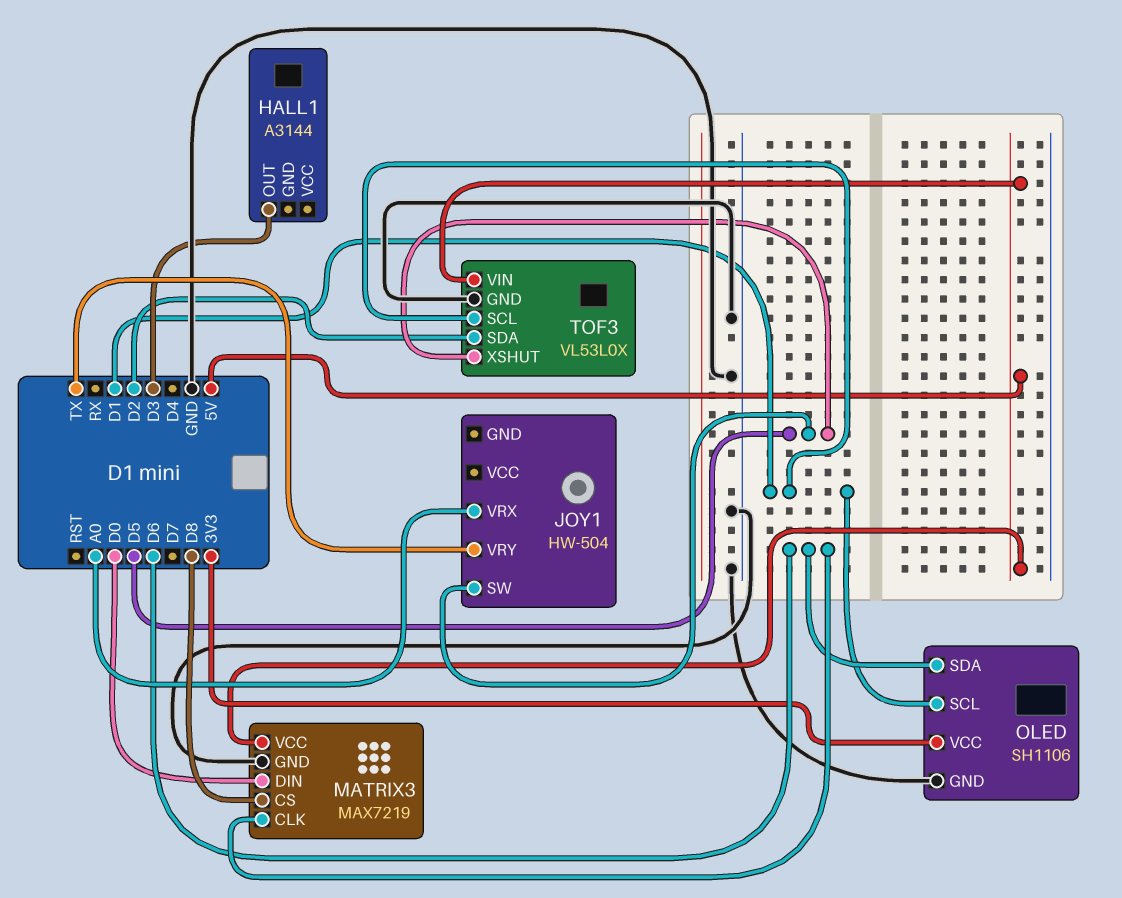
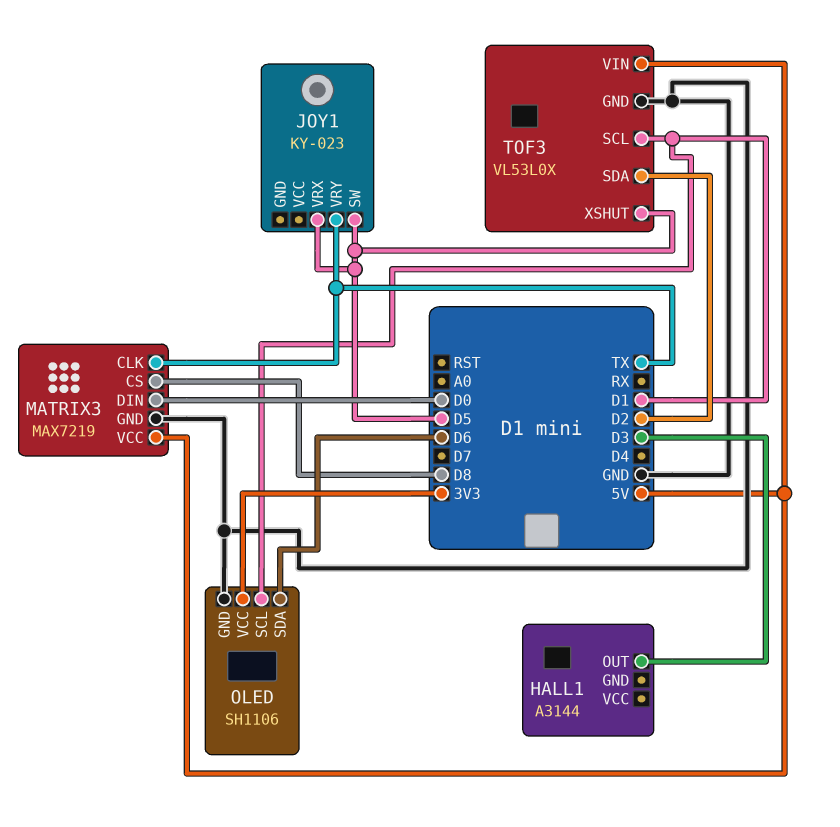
JOY1: HW-504 -> KY-023
JOY1 pin VRX: A0 -> D5
MATRIX3 pin CLK: D6 -> TX

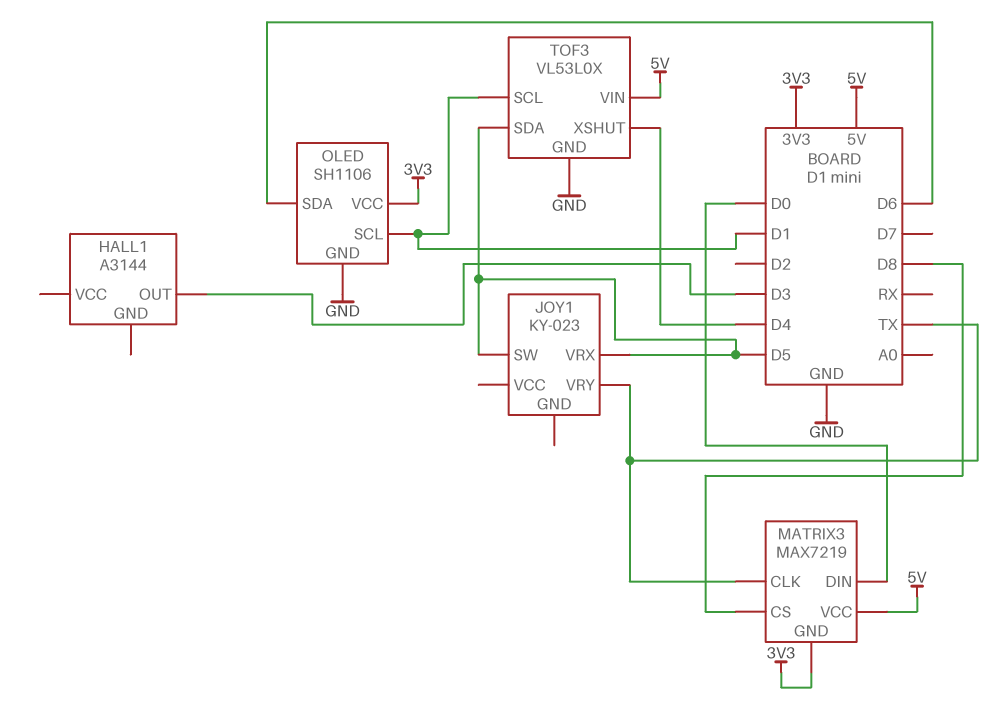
MATRIX3 pin GND: GND -> 3V3
TOF3 pin SDA: D2 -> D5
TOF3 pin XSHUT: D5 -> D4

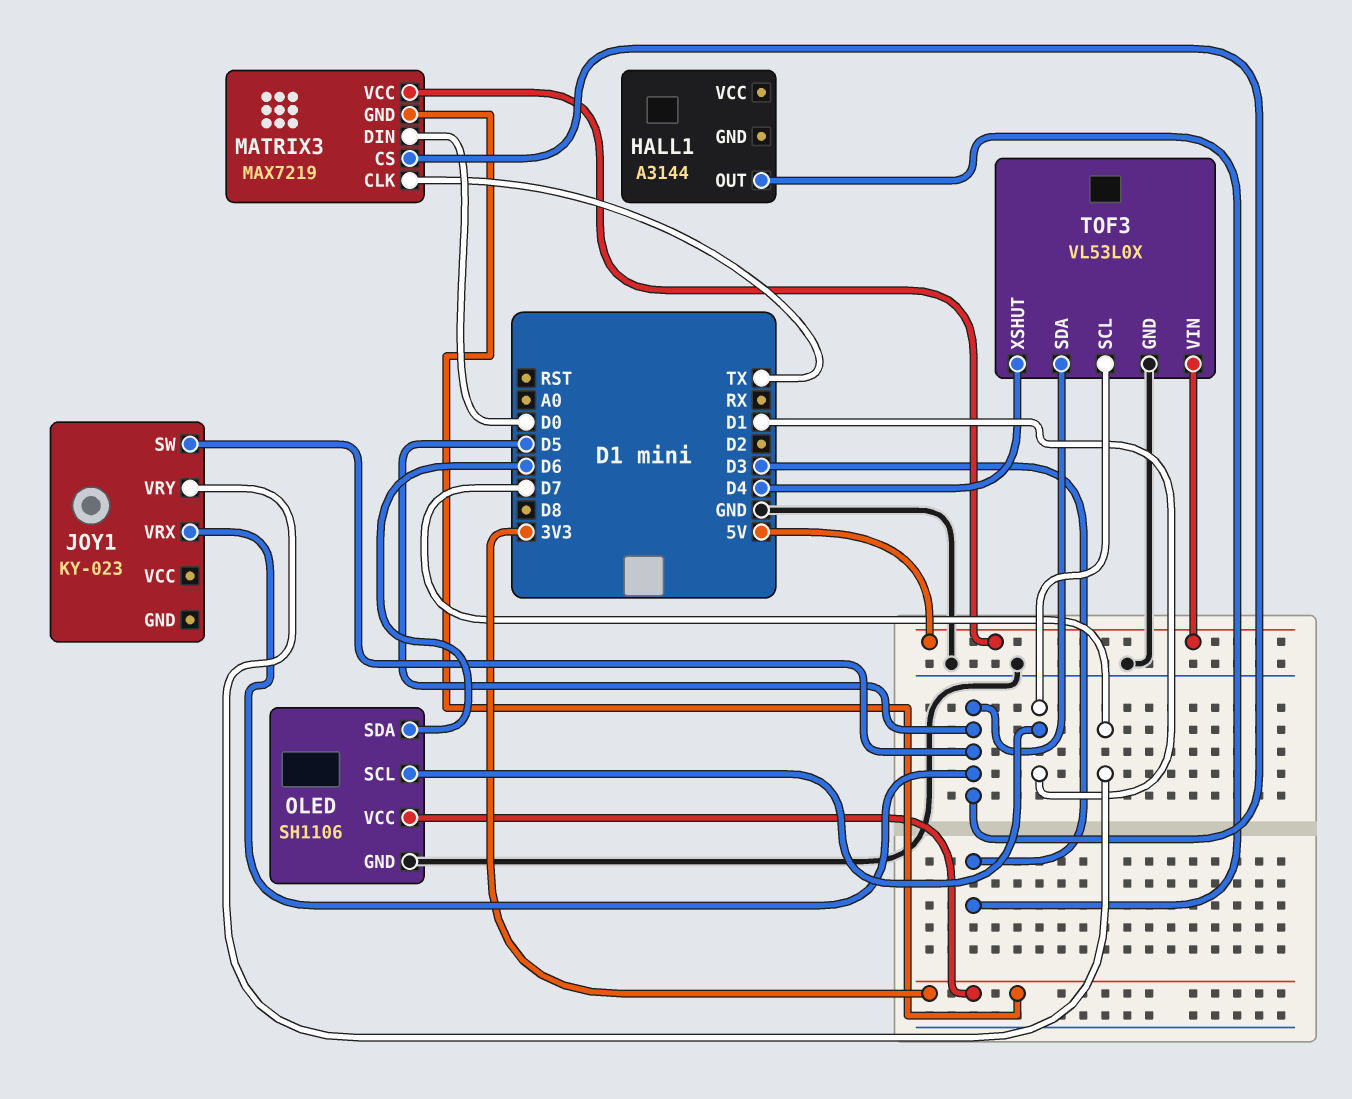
JOY1 pin VRY: TX -> D7
MATRIX3 pin CS: D8 -> D5

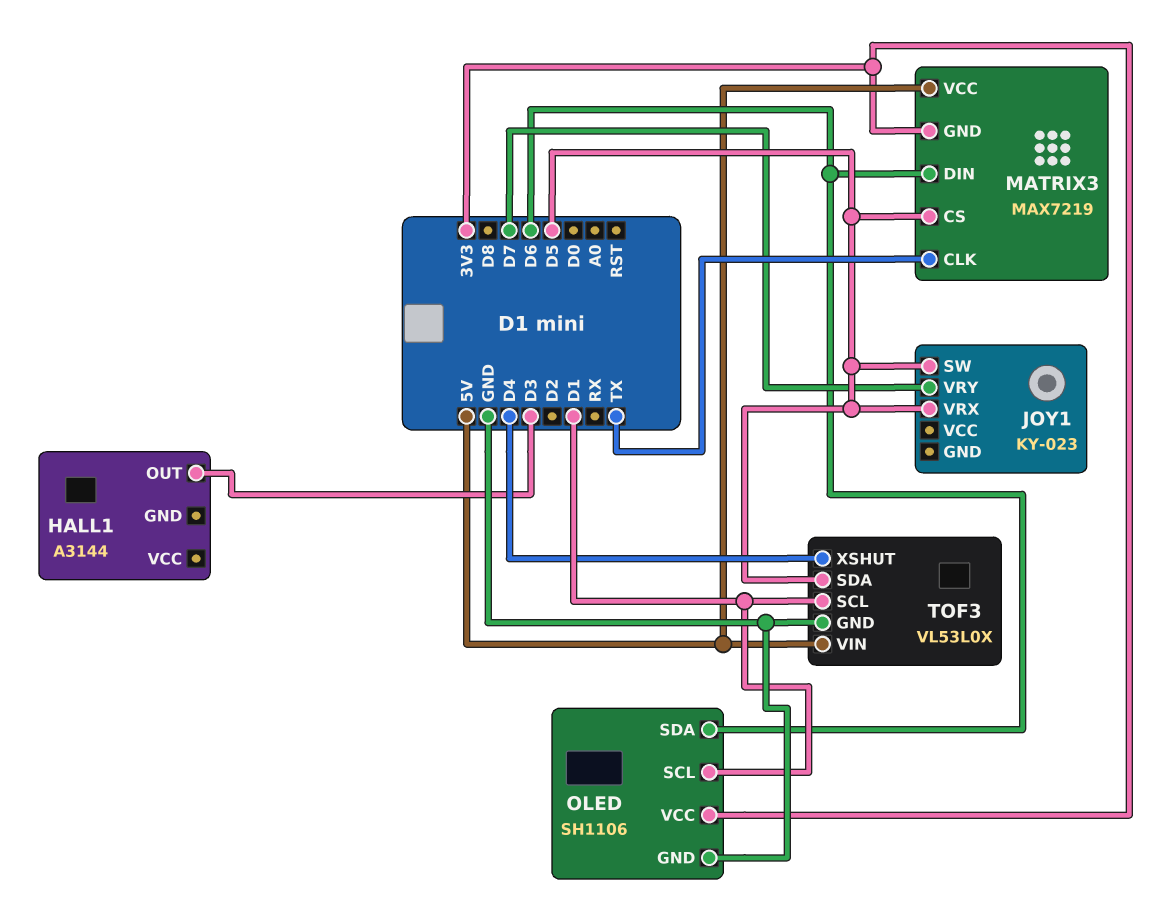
MATRIX3 pin DIN: D0 -> D6

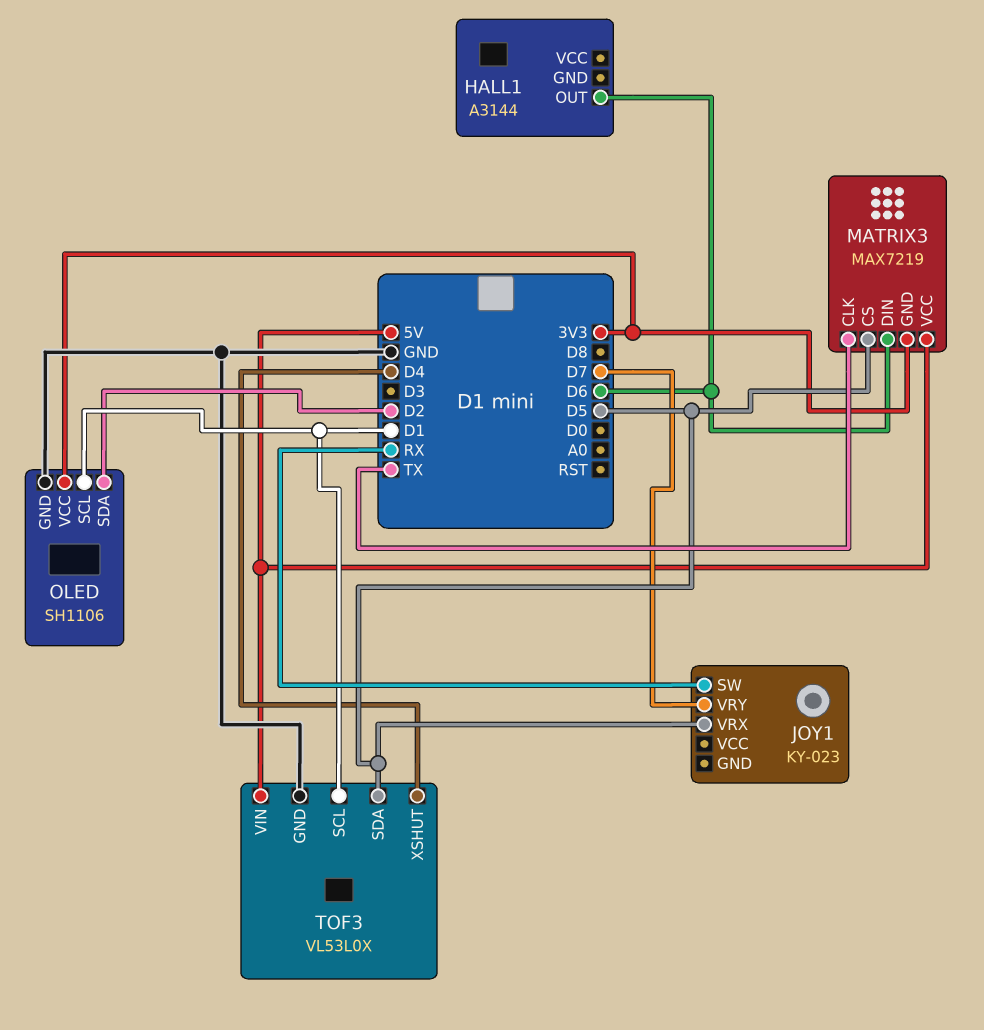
HALL1 pin OUT: D3 -> D6
JOY1 pin SW: D5 -> RX
OLED pin SDA: D6 -> D2

